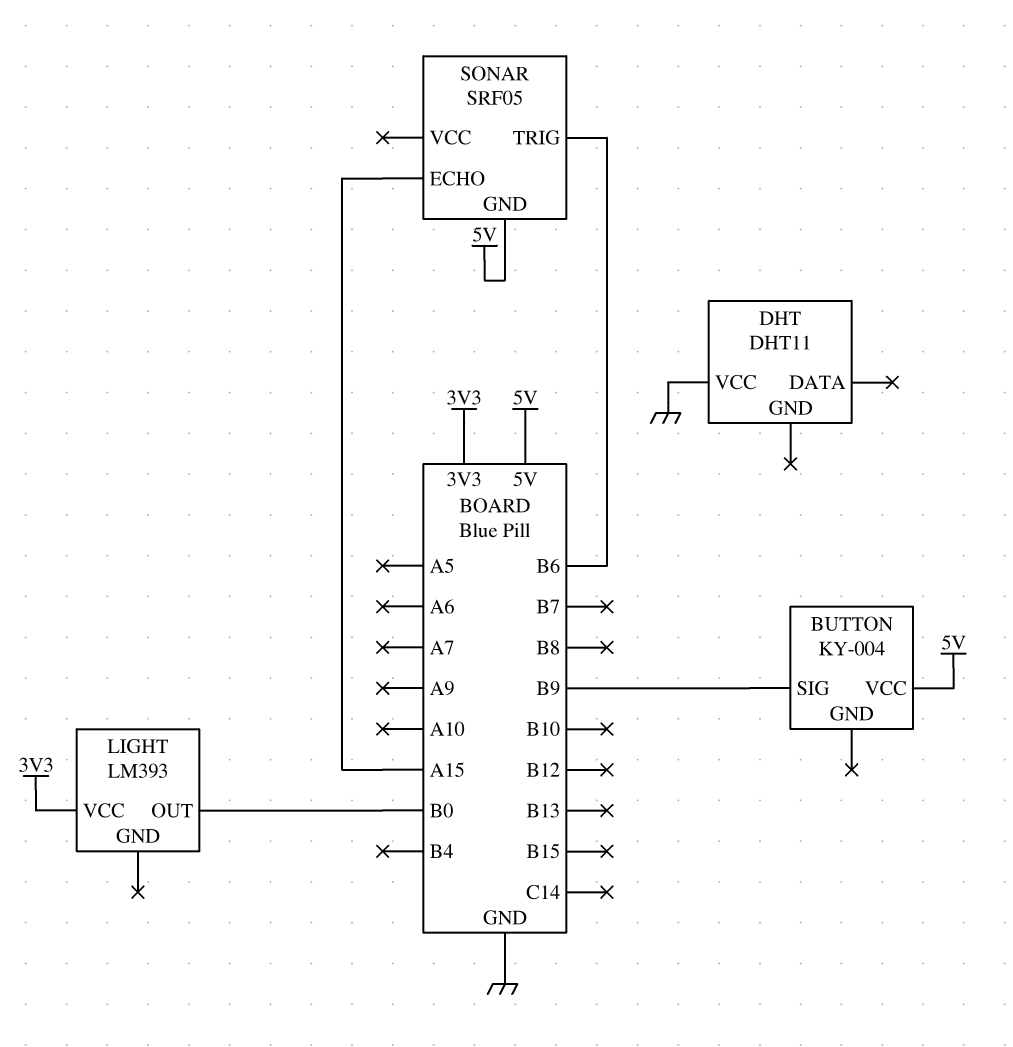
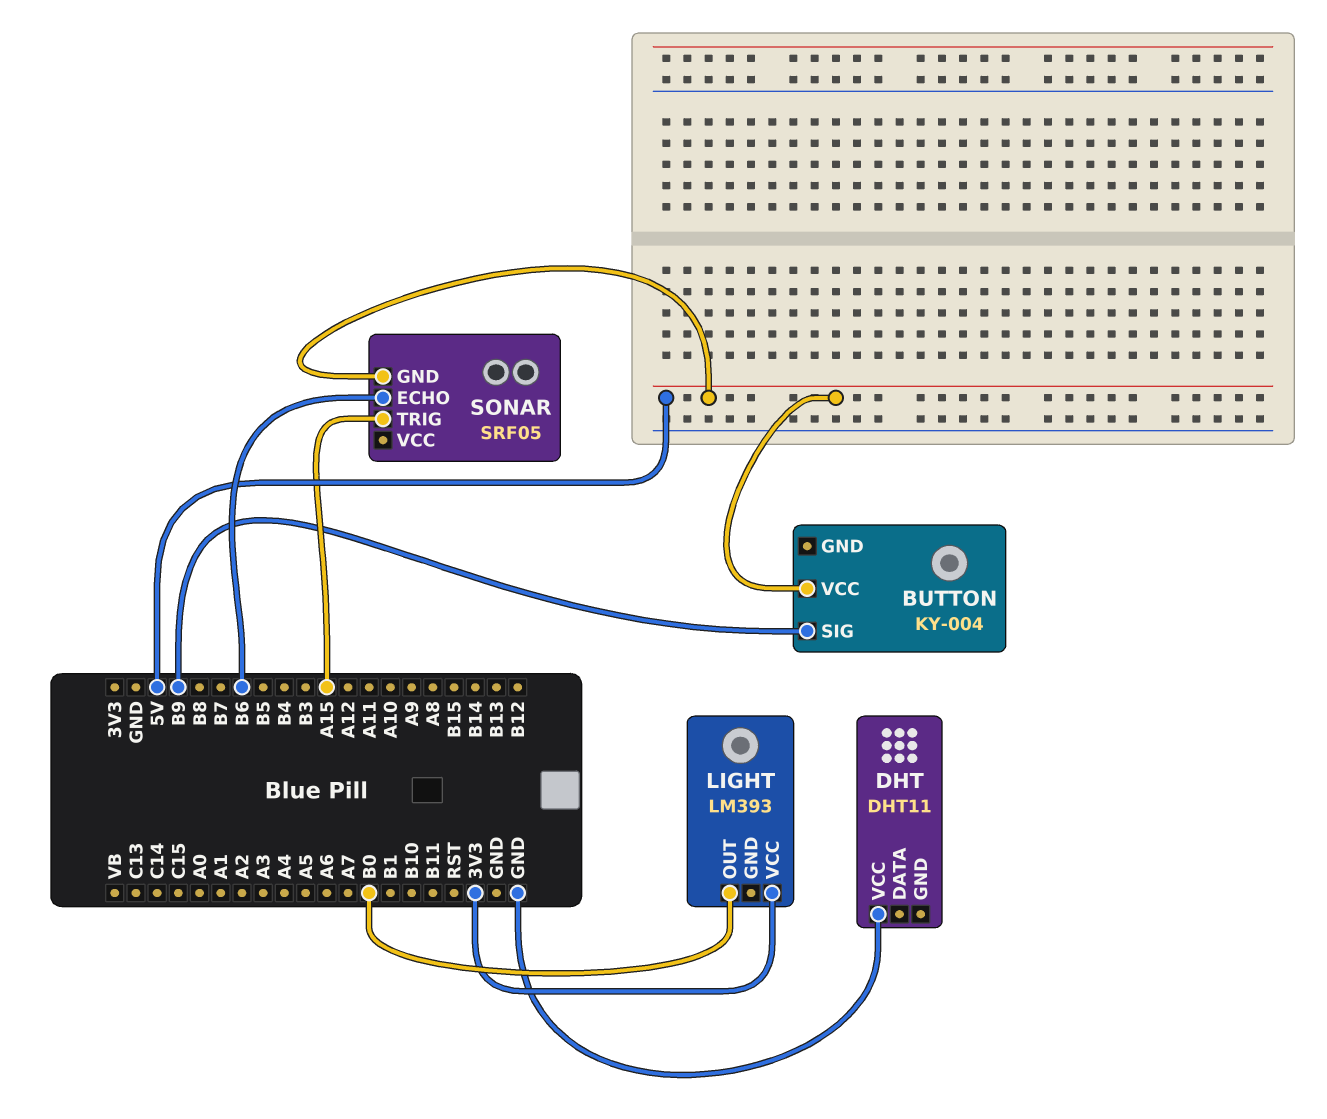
SONAR pin ECHO: A15 -> B6
SONAR pin TRIG: B6 -> A15

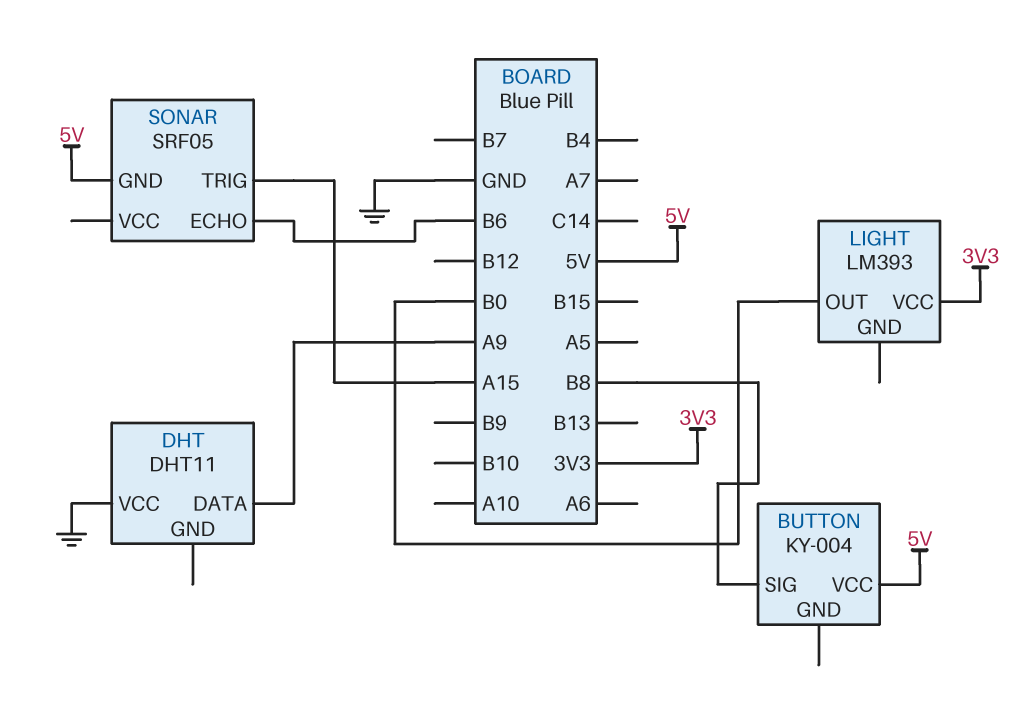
BUTTON pin SIG: B9 -> B8
DHT pin DATA: none -> A9

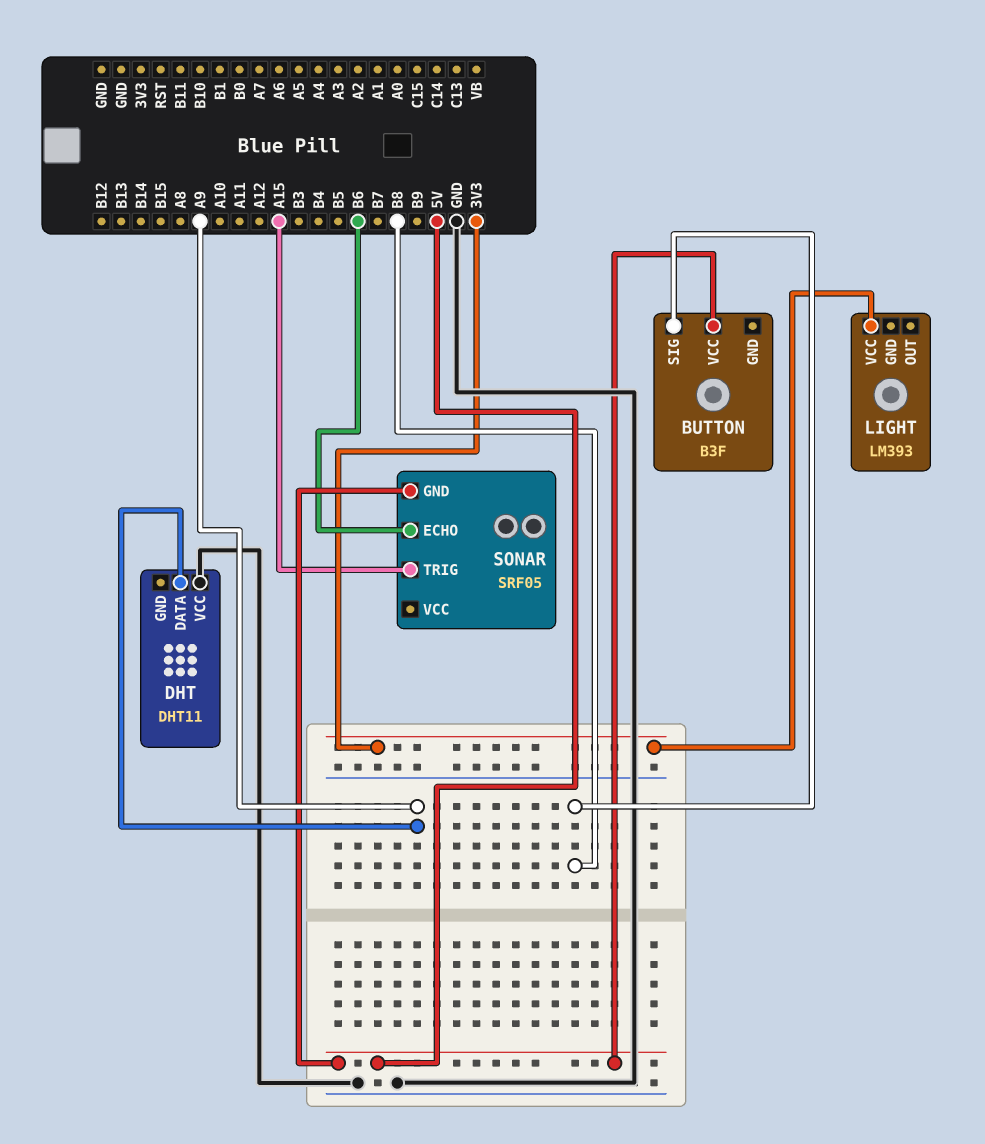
BUTTON: KY-004 -> B3F
LIGHT pin OUT: B0 -> none

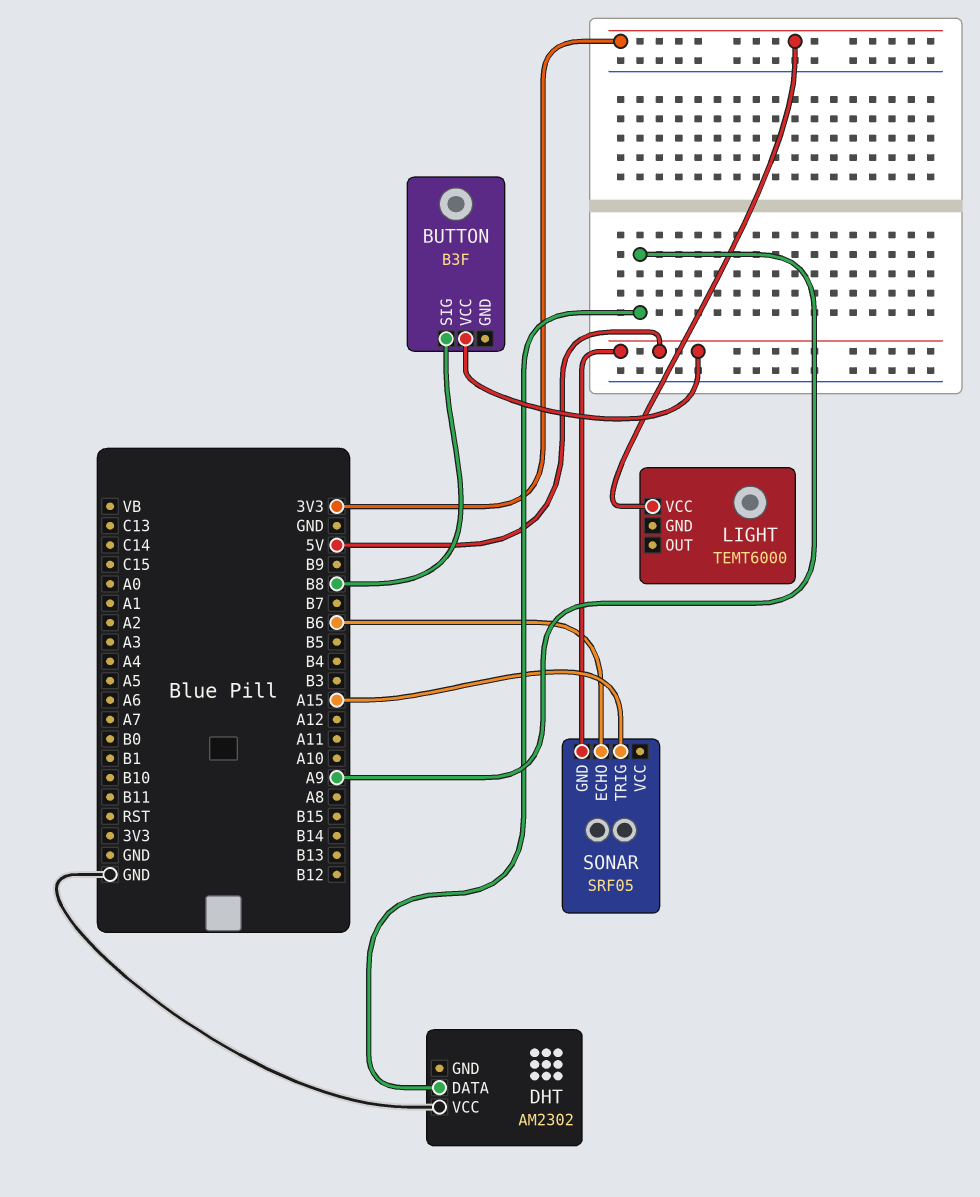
DHT: DHT11 -> AM2302
LIGHT: LM393 -> TEMT6000

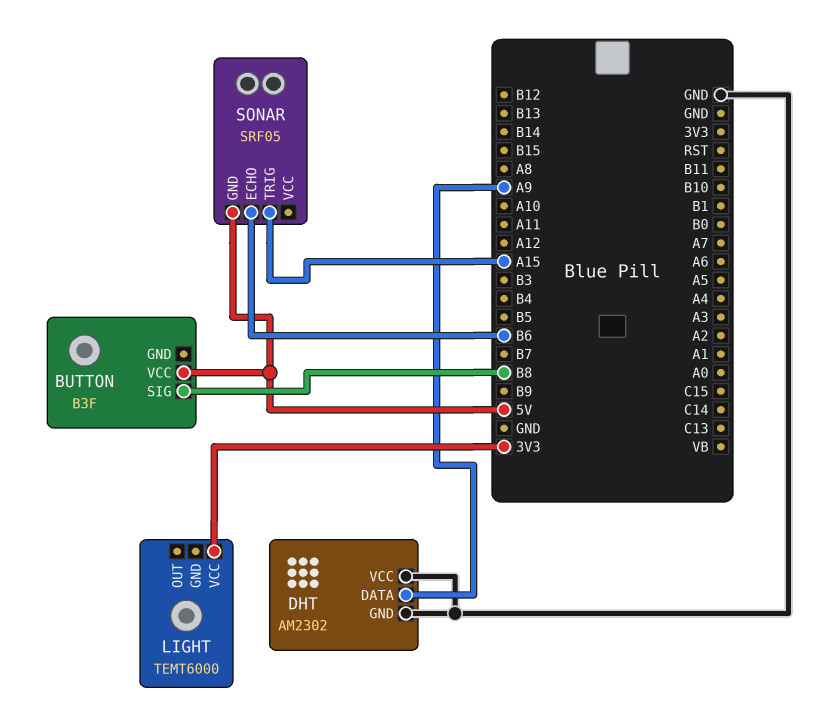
DHT pin GND: none -> GND

